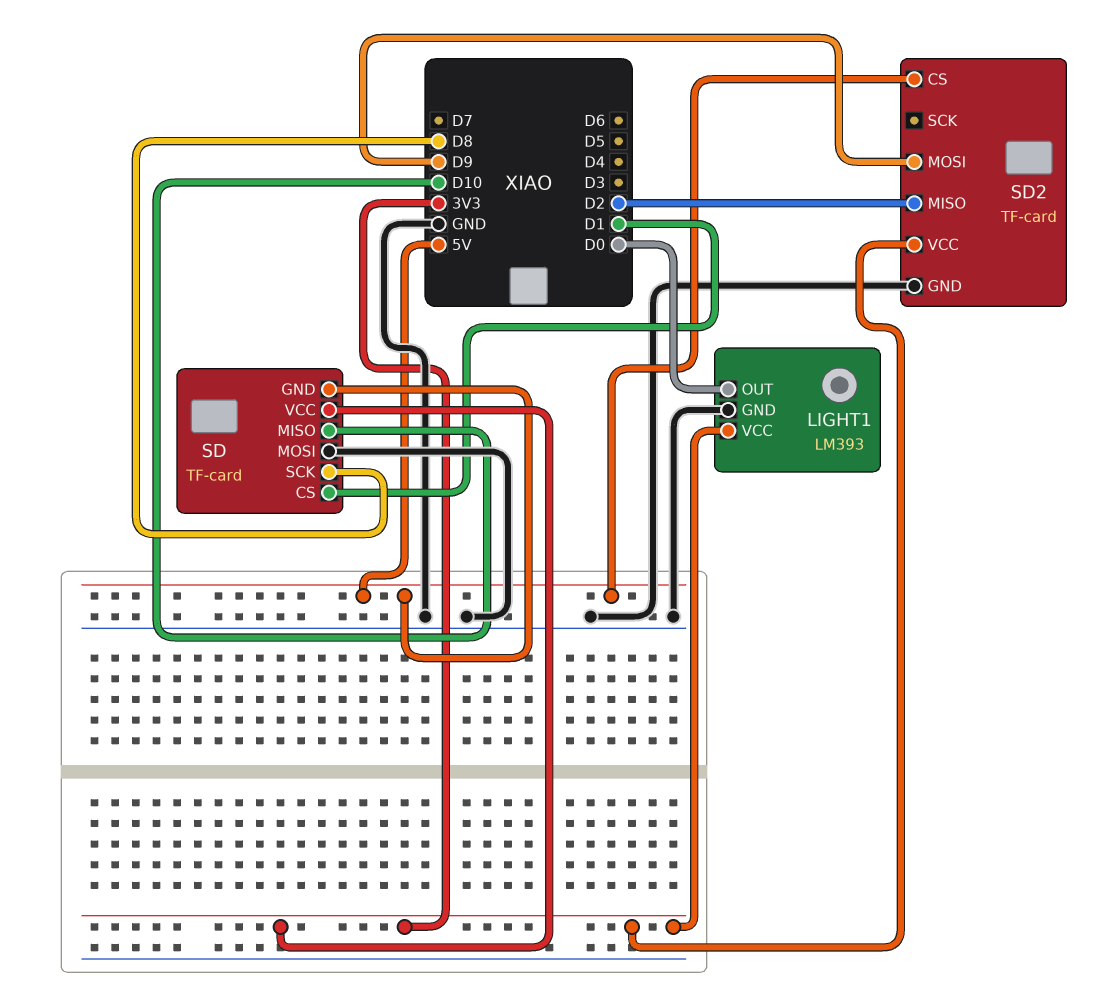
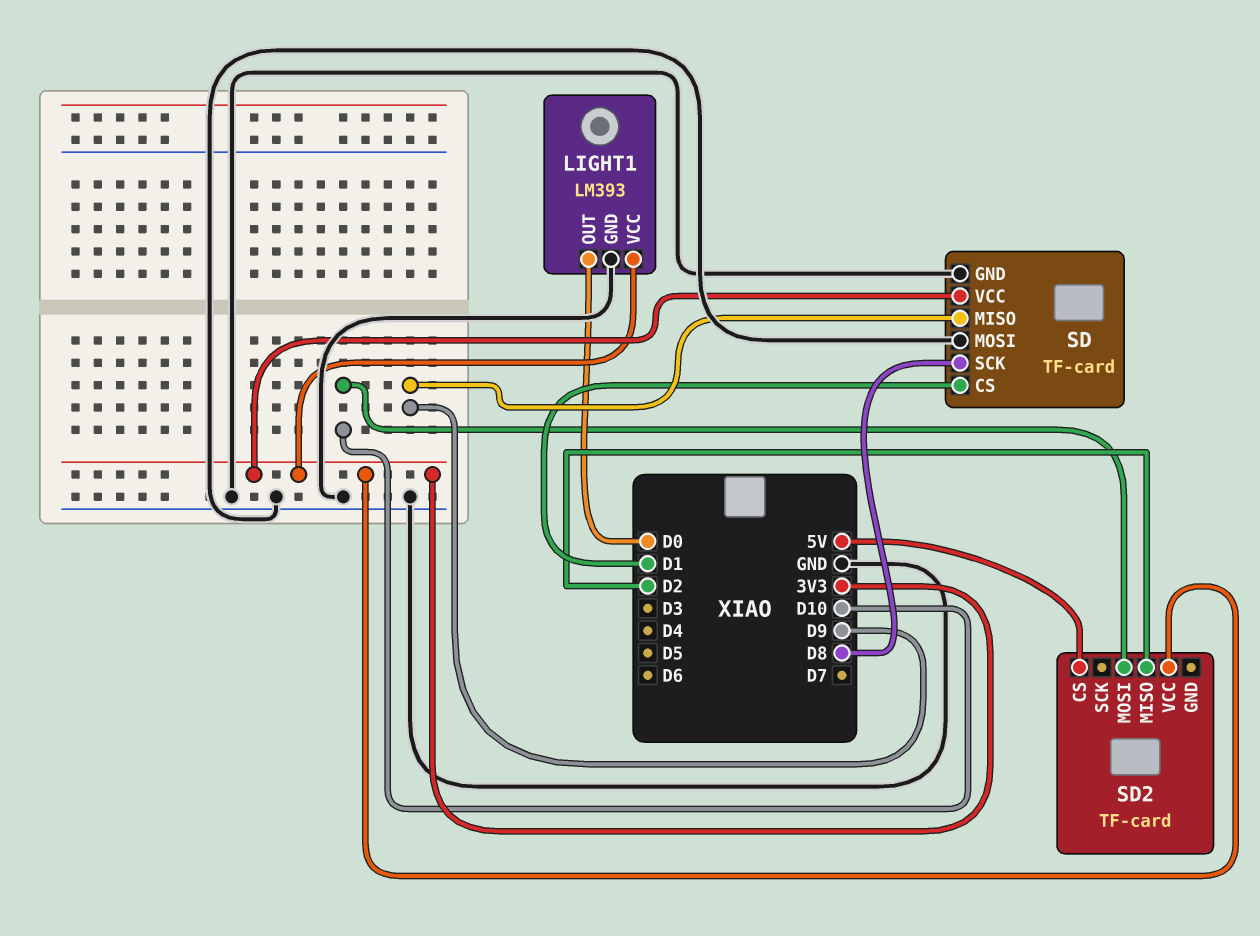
SD pin GND: 5V -> GND
SD pin MISO: D10 -> D9
SD2 pin GND: GND -> none
SD2 pin MOSI: D9 -> D10

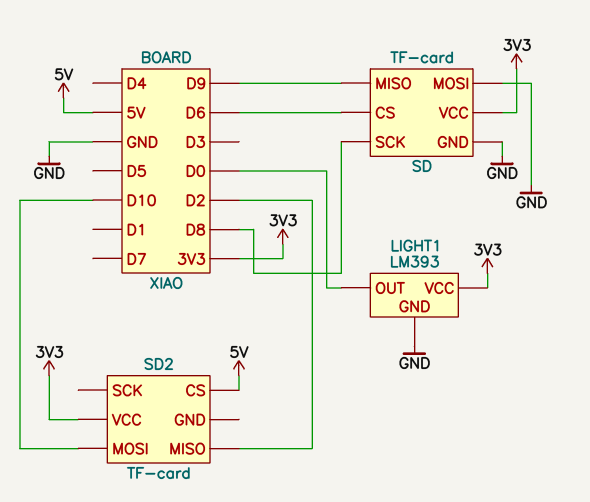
SD pin CS: D1 -> D6

